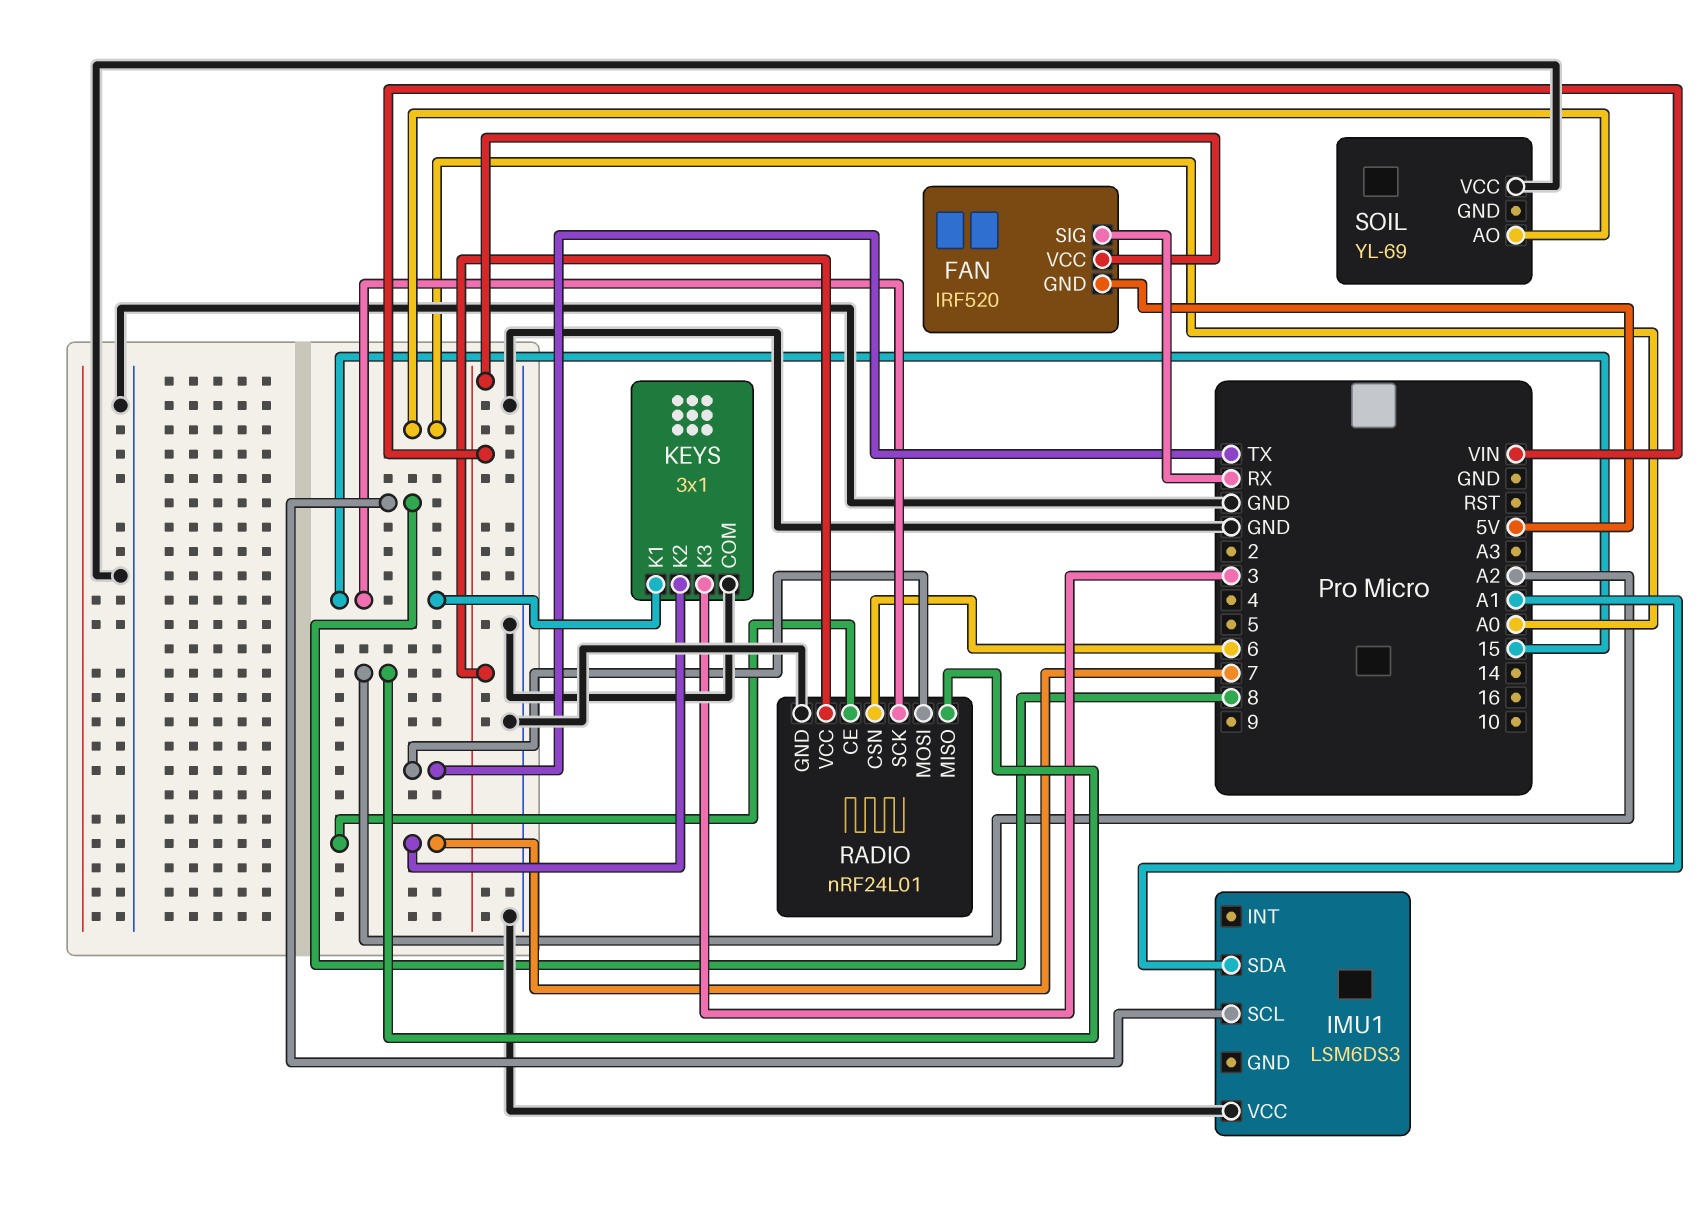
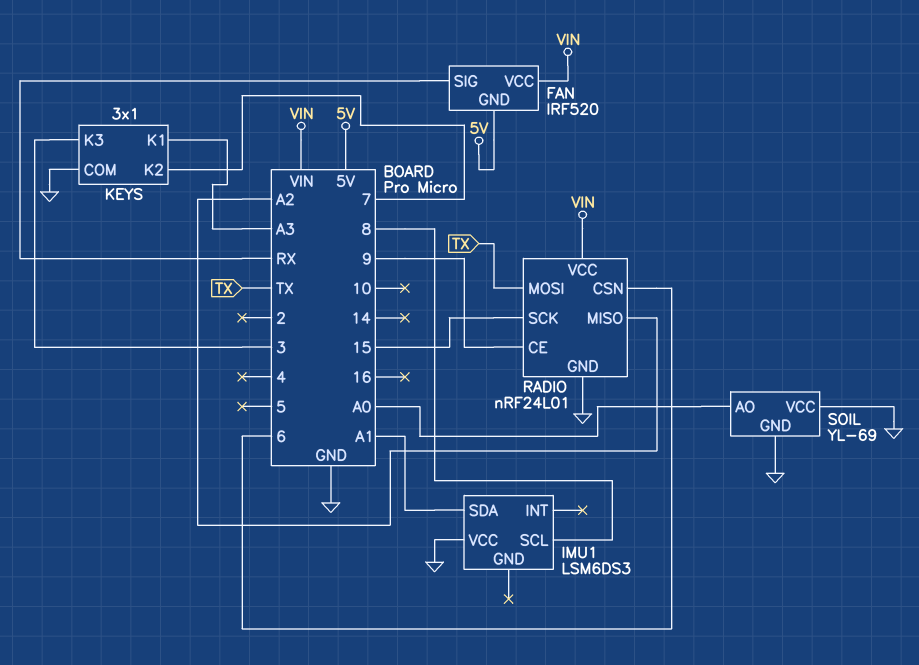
KEYS pin K1: 15 -> A3
RADIO pin CE: 7 -> 9
SOIL pin GND: none -> GND

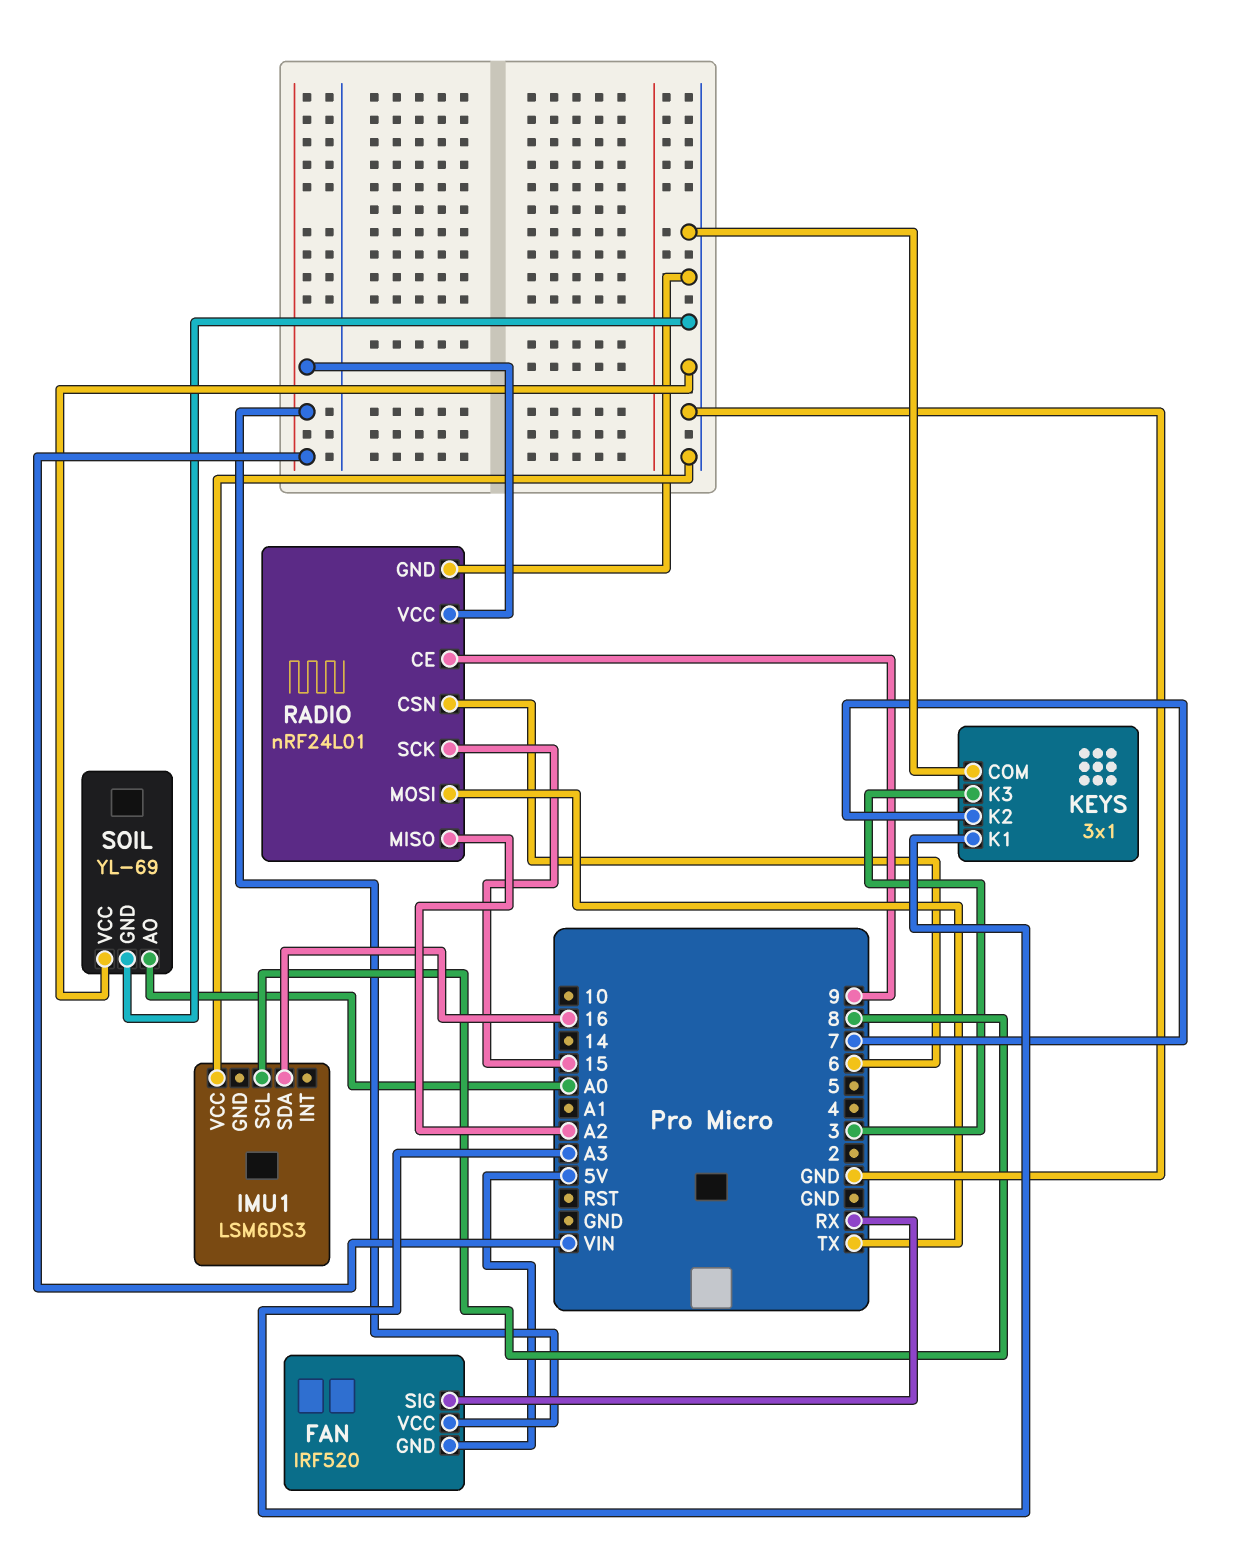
IMU1 pin SDA: A1 -> 16

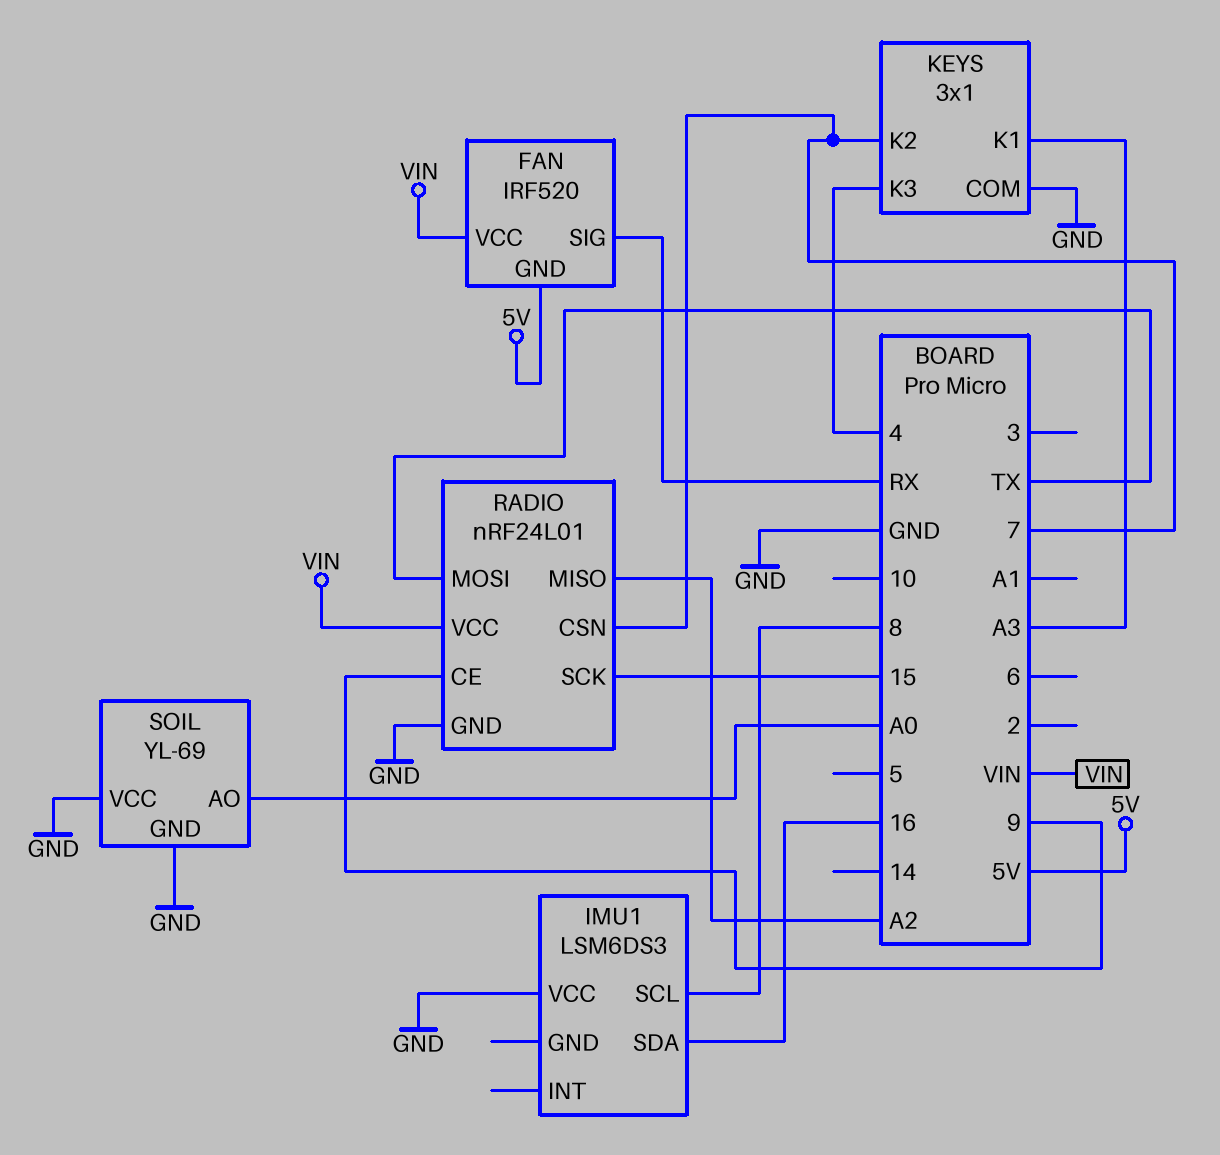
KEYS pin K3: 3 -> 4
RADIO pin CSN: 6 -> 7

